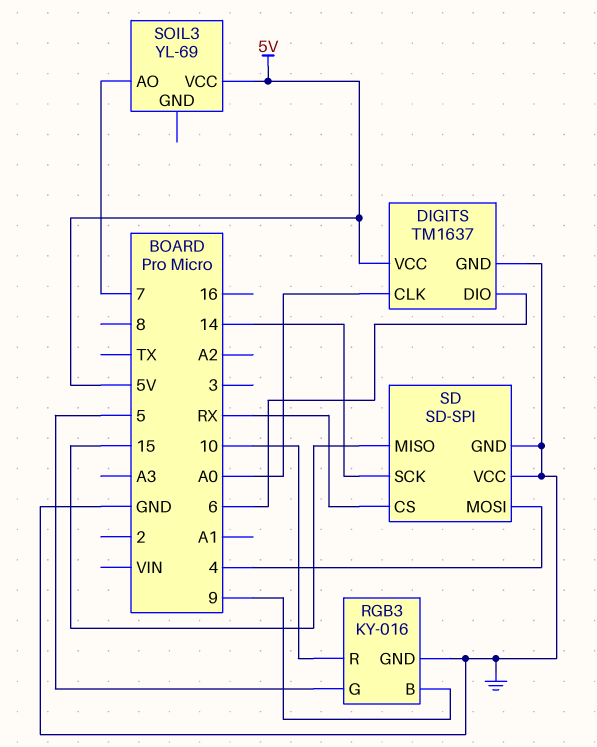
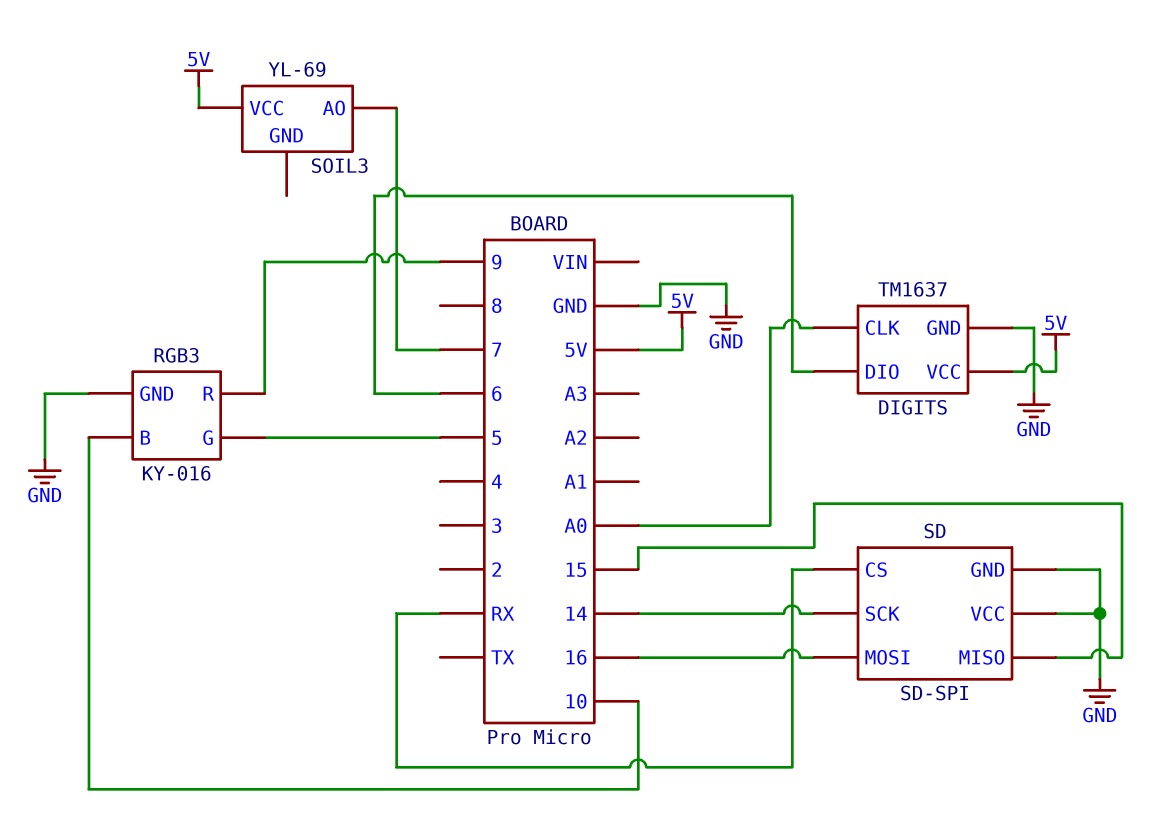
RGB3 pin B: 9 -> 10
RGB3 pin R: 10 -> 9
SD pin MOSI: 4 -> 16

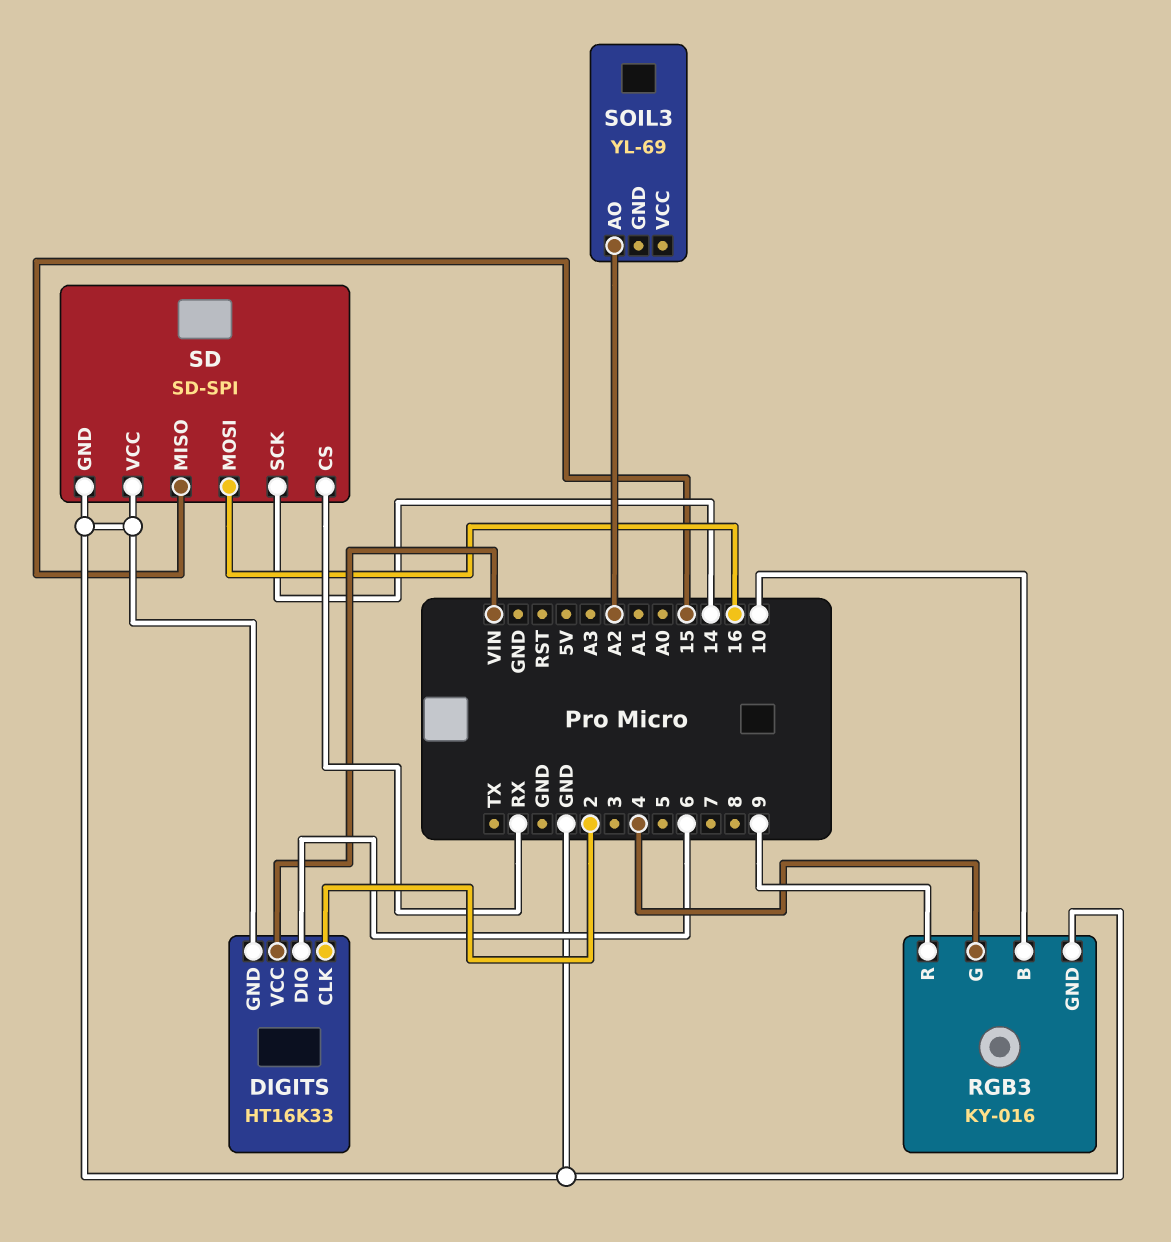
DIGITS: TM1637 -> HT16K33
DIGITS pin CLK: A0 -> 2
DIGITS pin VCC: 5V -> VIN
RGB3 pin G: 5 -> 4
SOIL3 pin AO: 7 -> A2
SOIL3 pin VCC: 5V -> none

